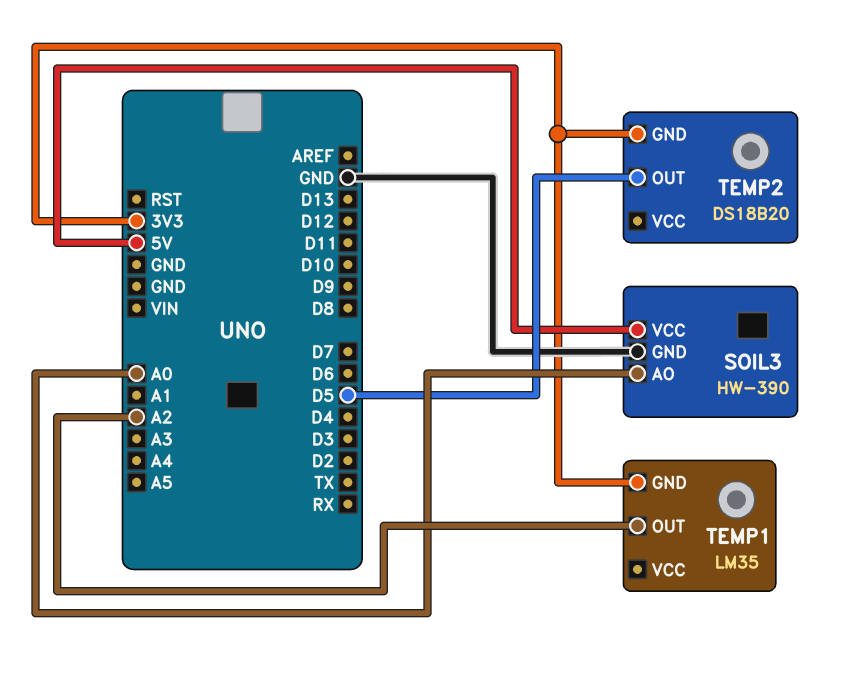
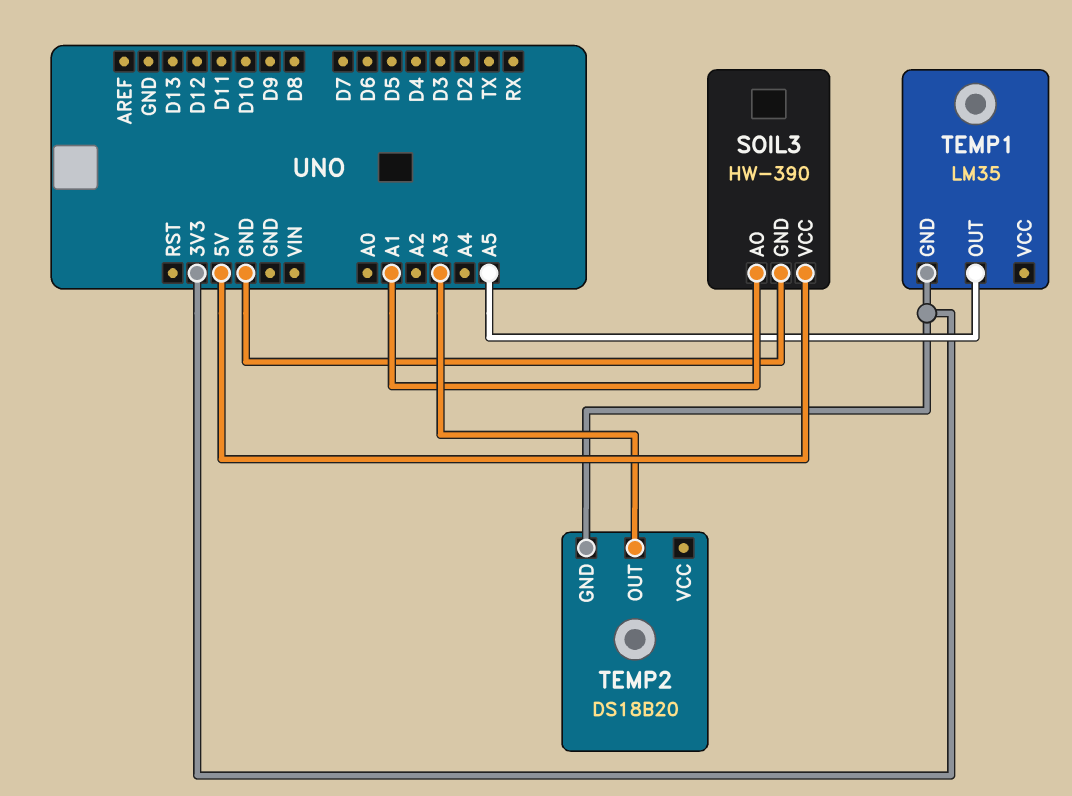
SOIL3 pin AO: A0 -> A1
TEMP1 pin OUT: A2 -> A5
TEMP2 pin OUT: D5 -> A3

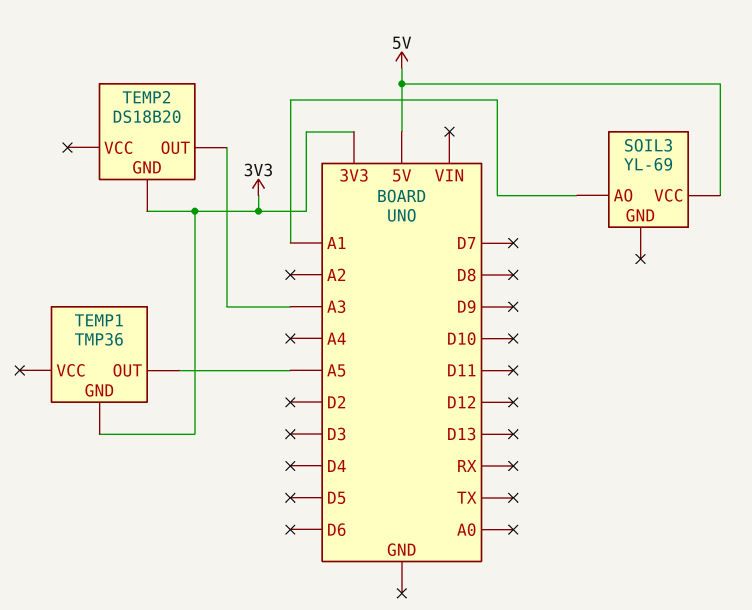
SOIL3: HW-390 -> YL-69
SOIL3 pin GND: GND -> none
TEMP1: LM35 -> TMP36

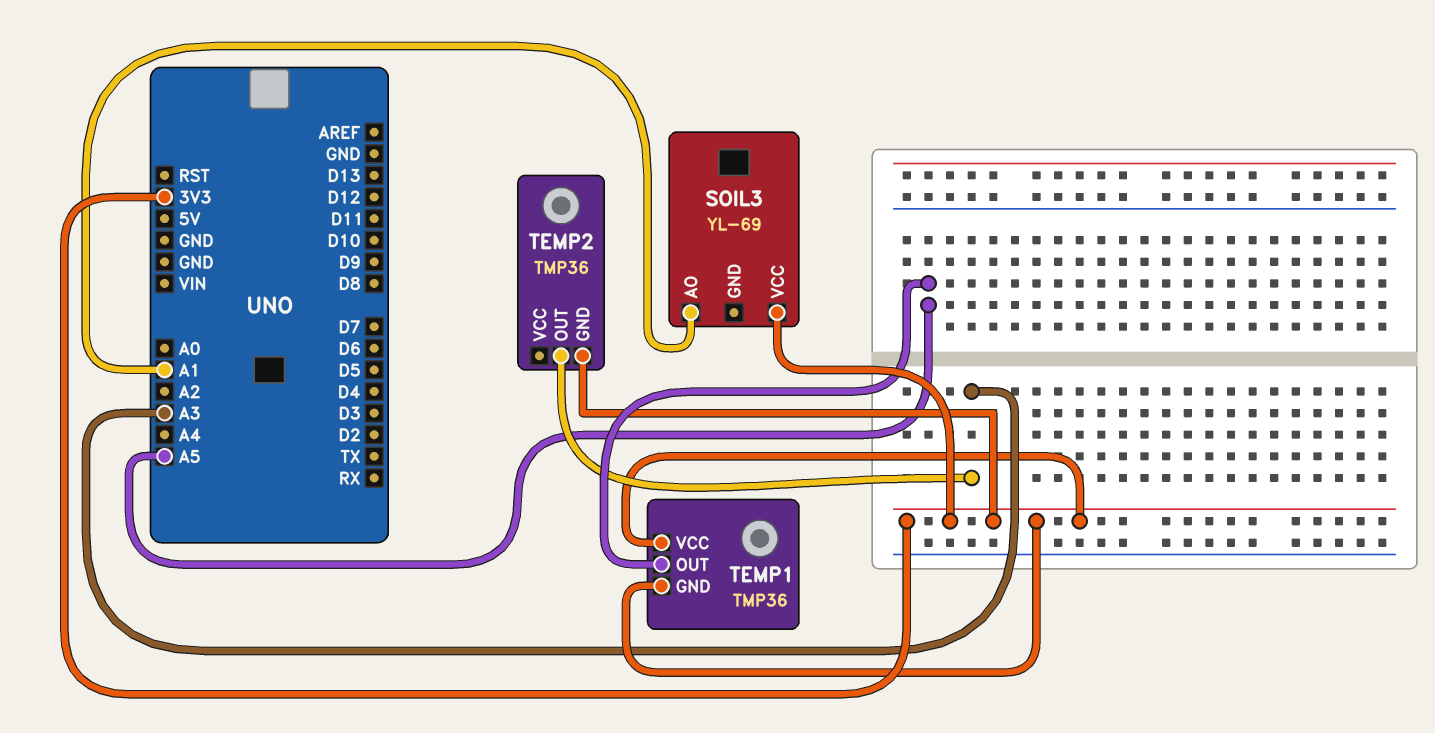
SOIL3 pin VCC: 5V -> 3V3
TEMP1 pin VCC: none -> 3V3
TEMP2: DS18B20 -> TMP36

